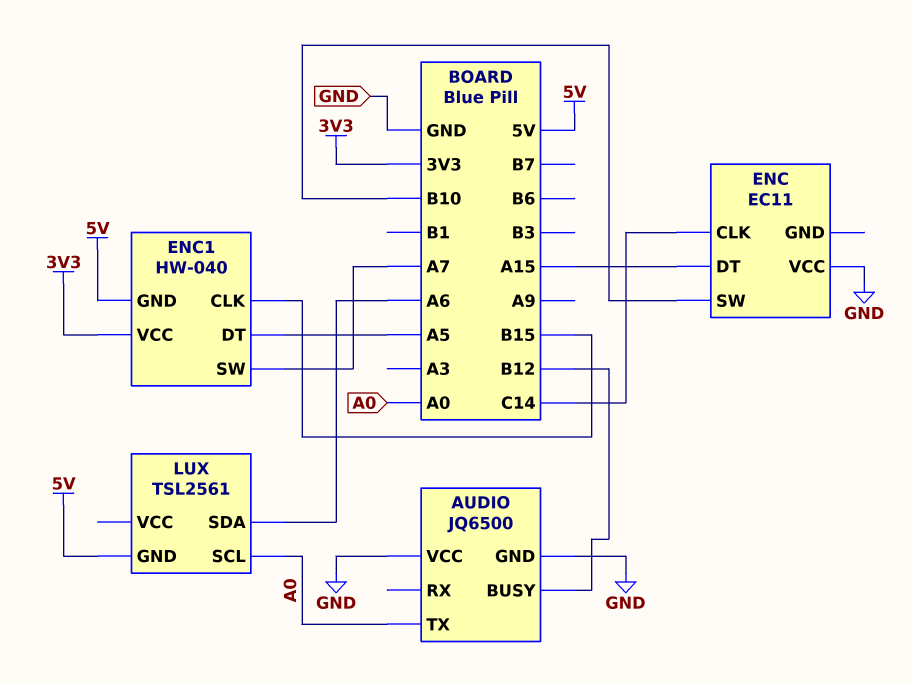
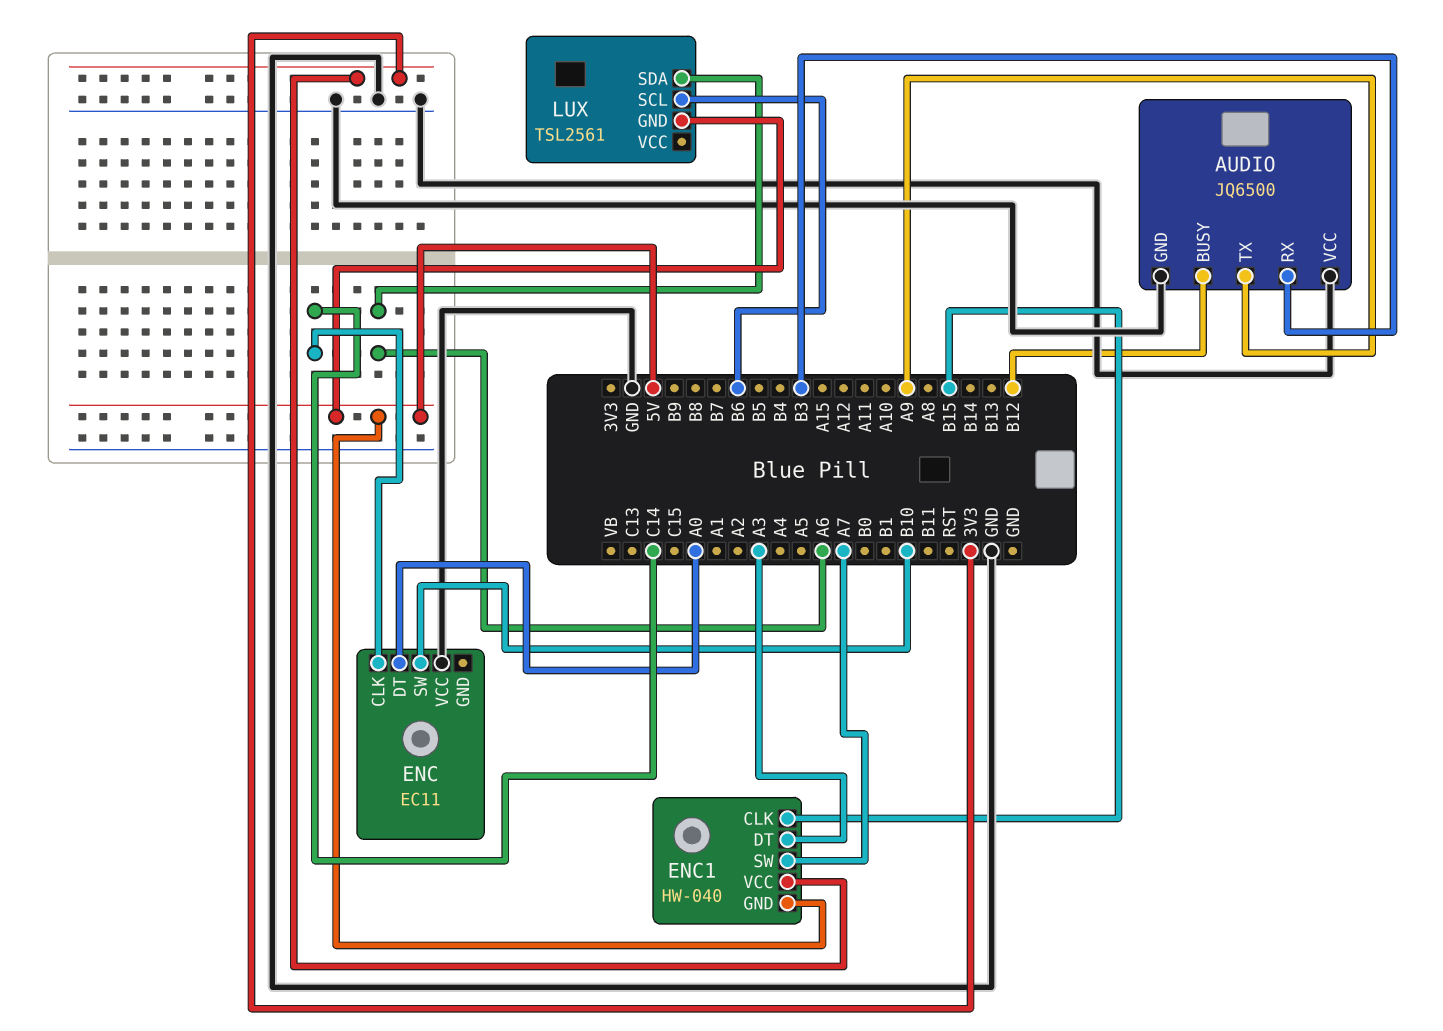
AUDIO pin RX: none -> B3
AUDIO pin TX: A0 -> A9
ENC pin DT: A15 -> A0
ENC1 pin DT: A5 -> A3
LUX pin SCL: A0 -> B6

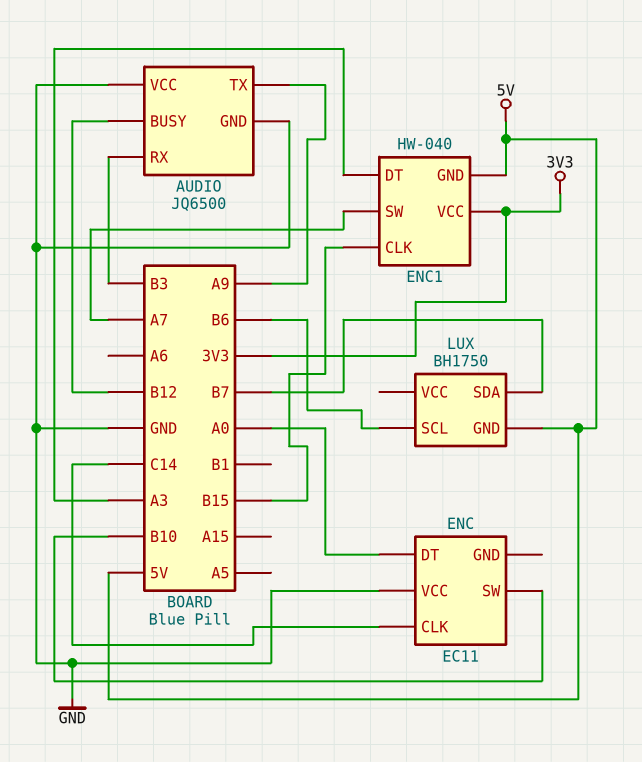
LUX: TSL2561 -> BH1750
LUX pin SDA: A6 -> B7

